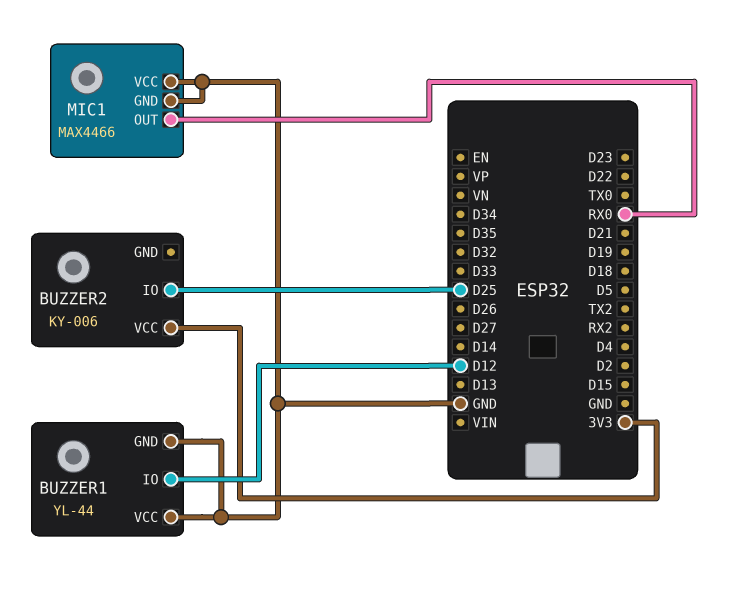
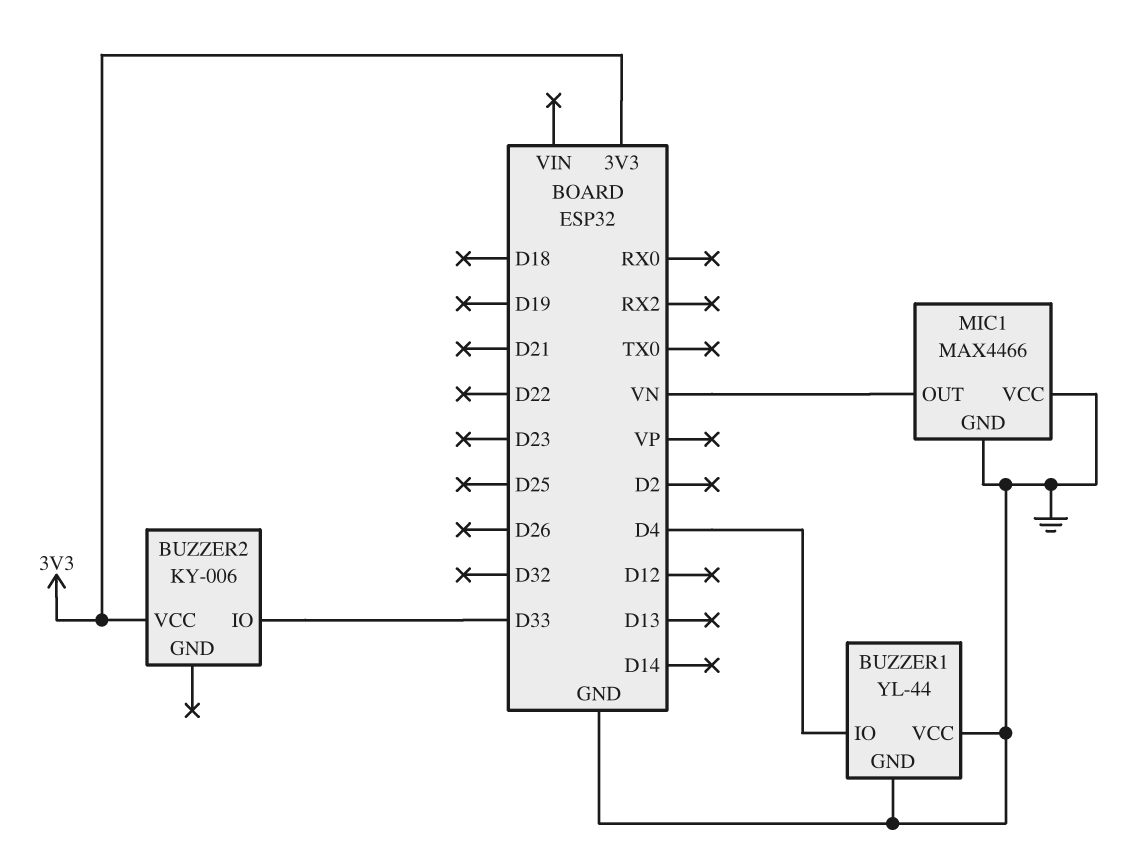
BUZZER1 pin IO: D12 -> D4
BUZZER2 pin IO: D25 -> D33
MIC1 pin OUT: RX0 -> VN

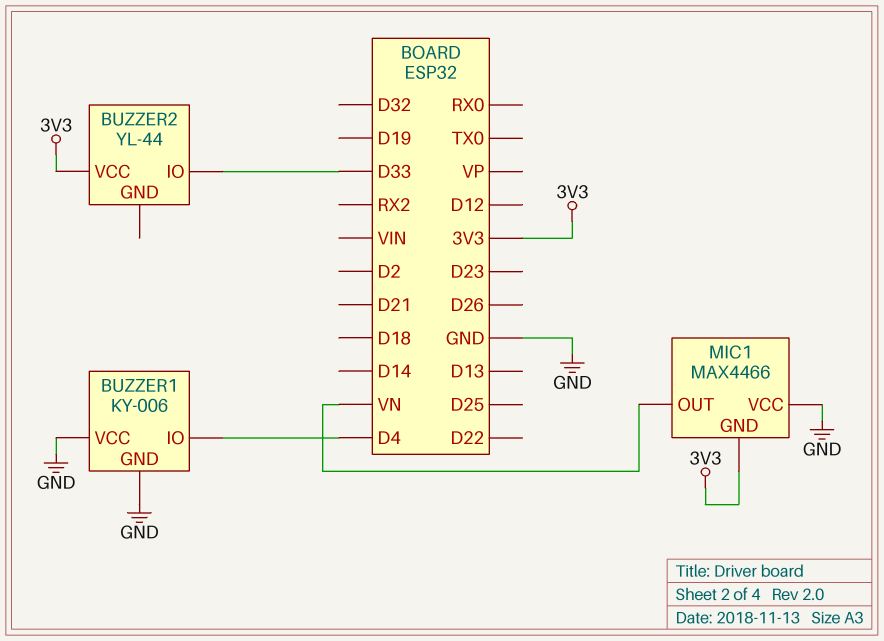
BUZZER1: YL-44 -> KY-006
BUZZER2: KY-006 -> YL-44
MIC1 pin GND: GND -> 3V3

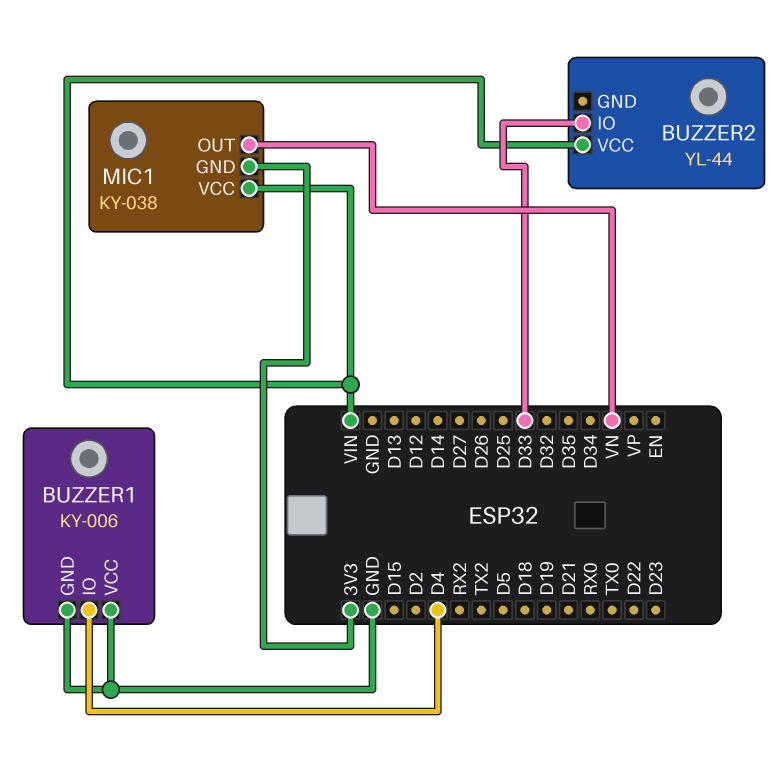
BUZZER2 pin VCC: 3V3 -> VIN
MIC1: MAX4466 -> KY-038
MIC1 pin VCC: GND -> VIN

